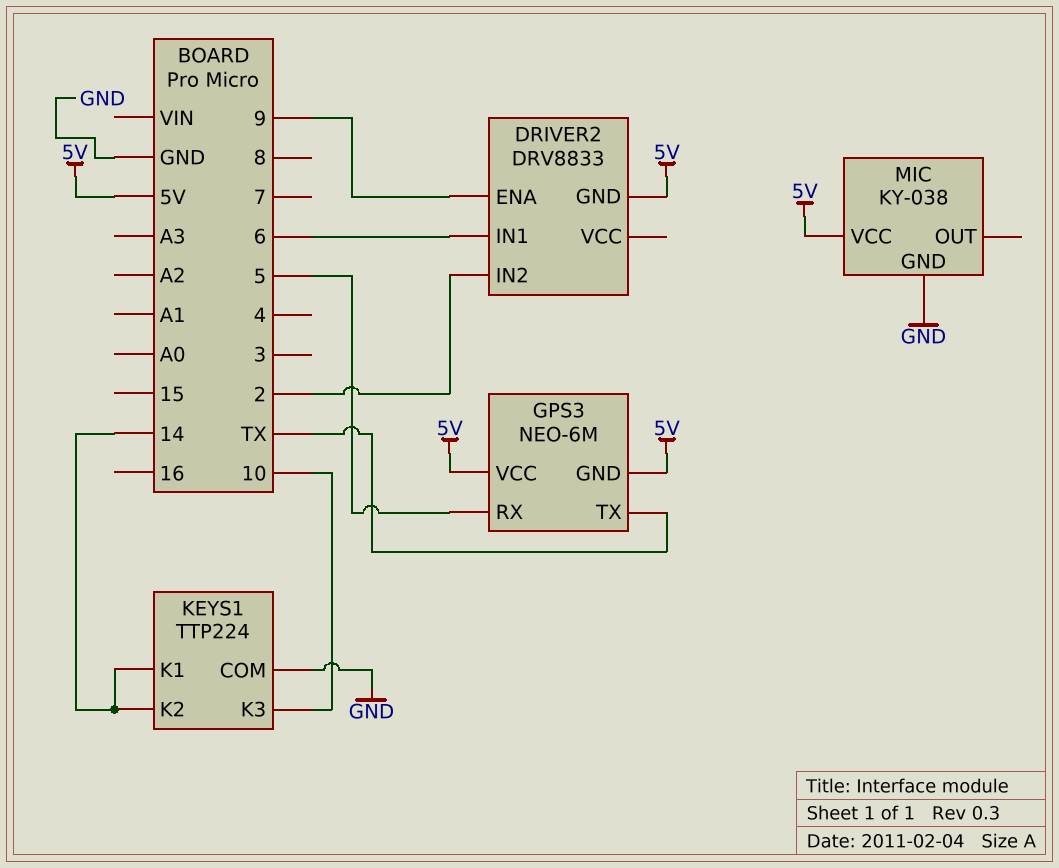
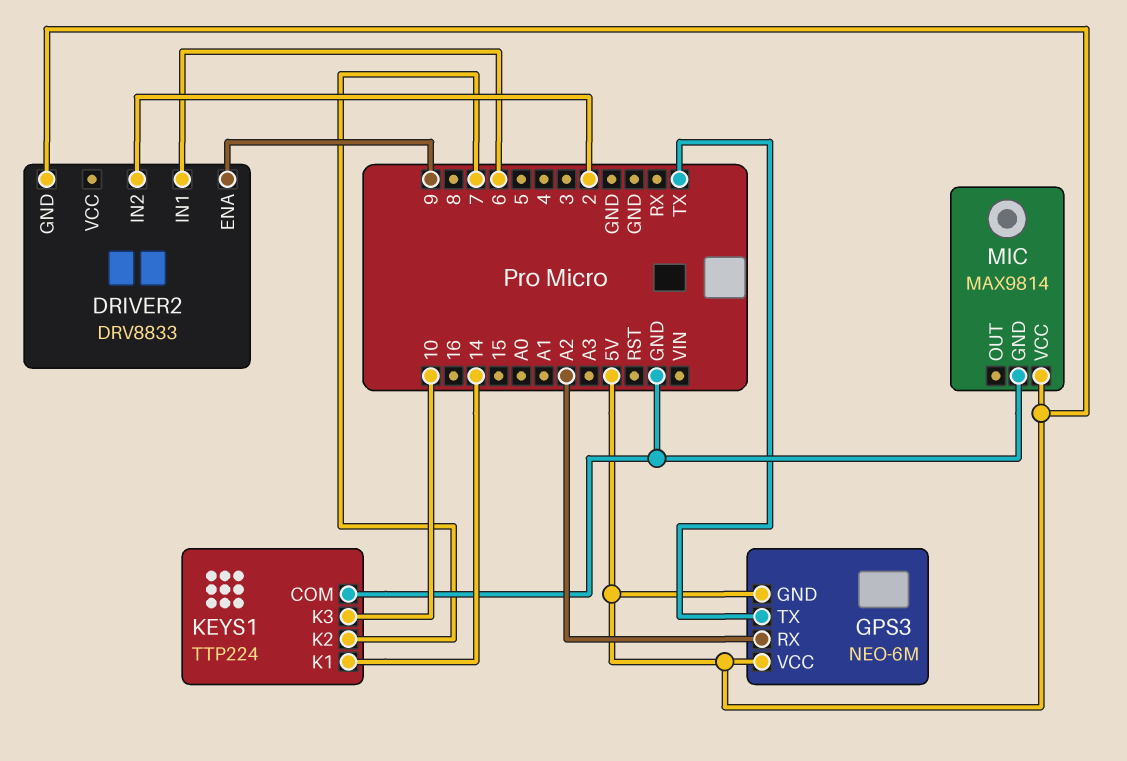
GPS3 pin RX: 5 -> A2
KEYS1 pin K2: 14 -> 7
MIC: KY-038 -> MAX9814

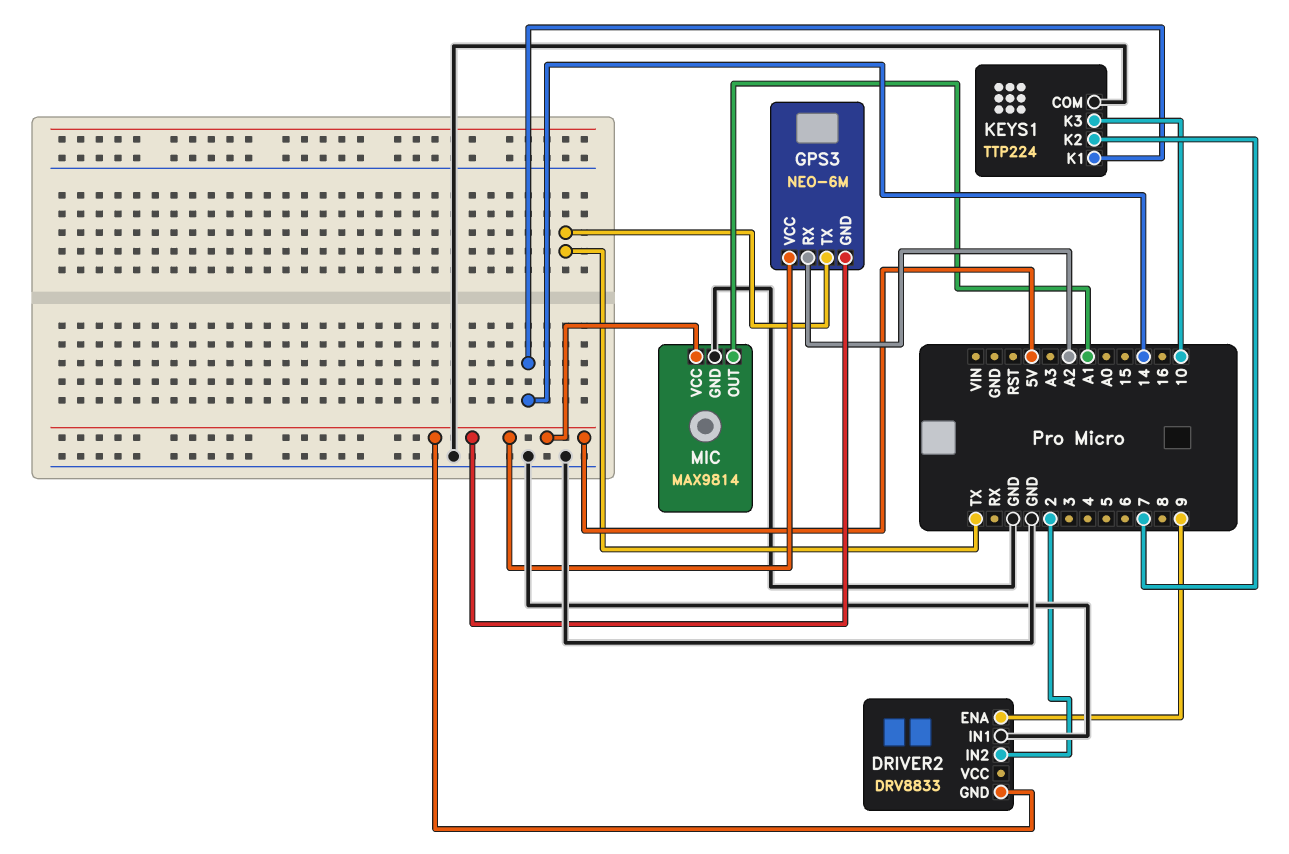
DRIVER2 pin IN1: 6 -> GND
MIC pin OUT: none -> A1

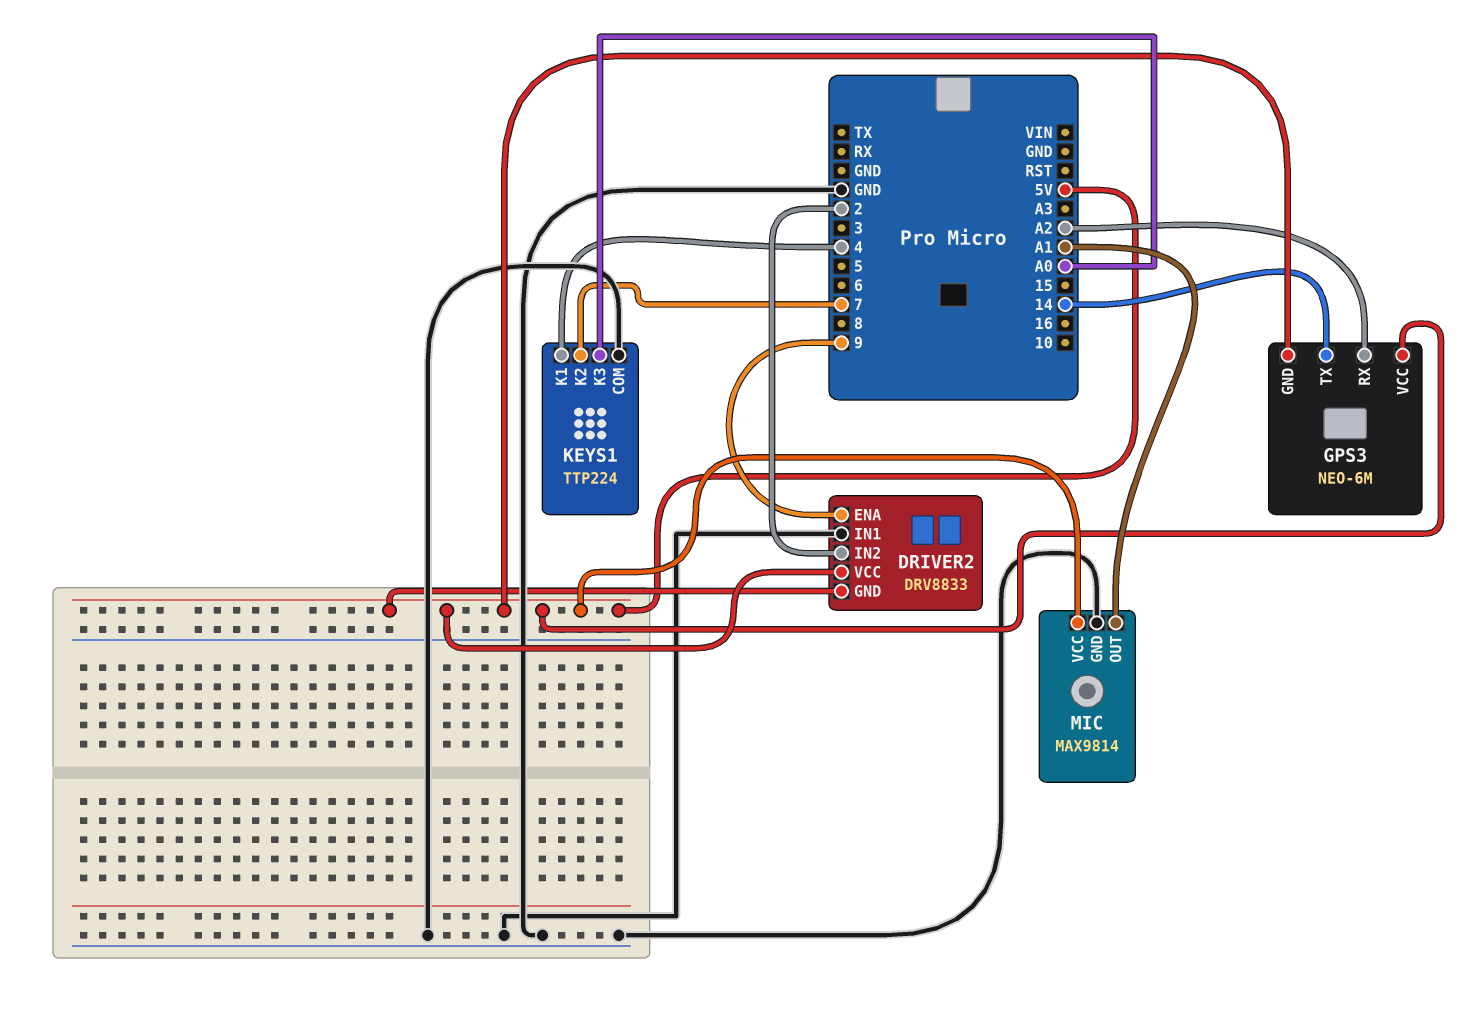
DRIVER2 pin VCC: none -> 5V
GPS3 pin TX: TX -> 14
KEYS1 pin K1: 14 -> 4
KEYS1 pin K3: 10 -> A0

